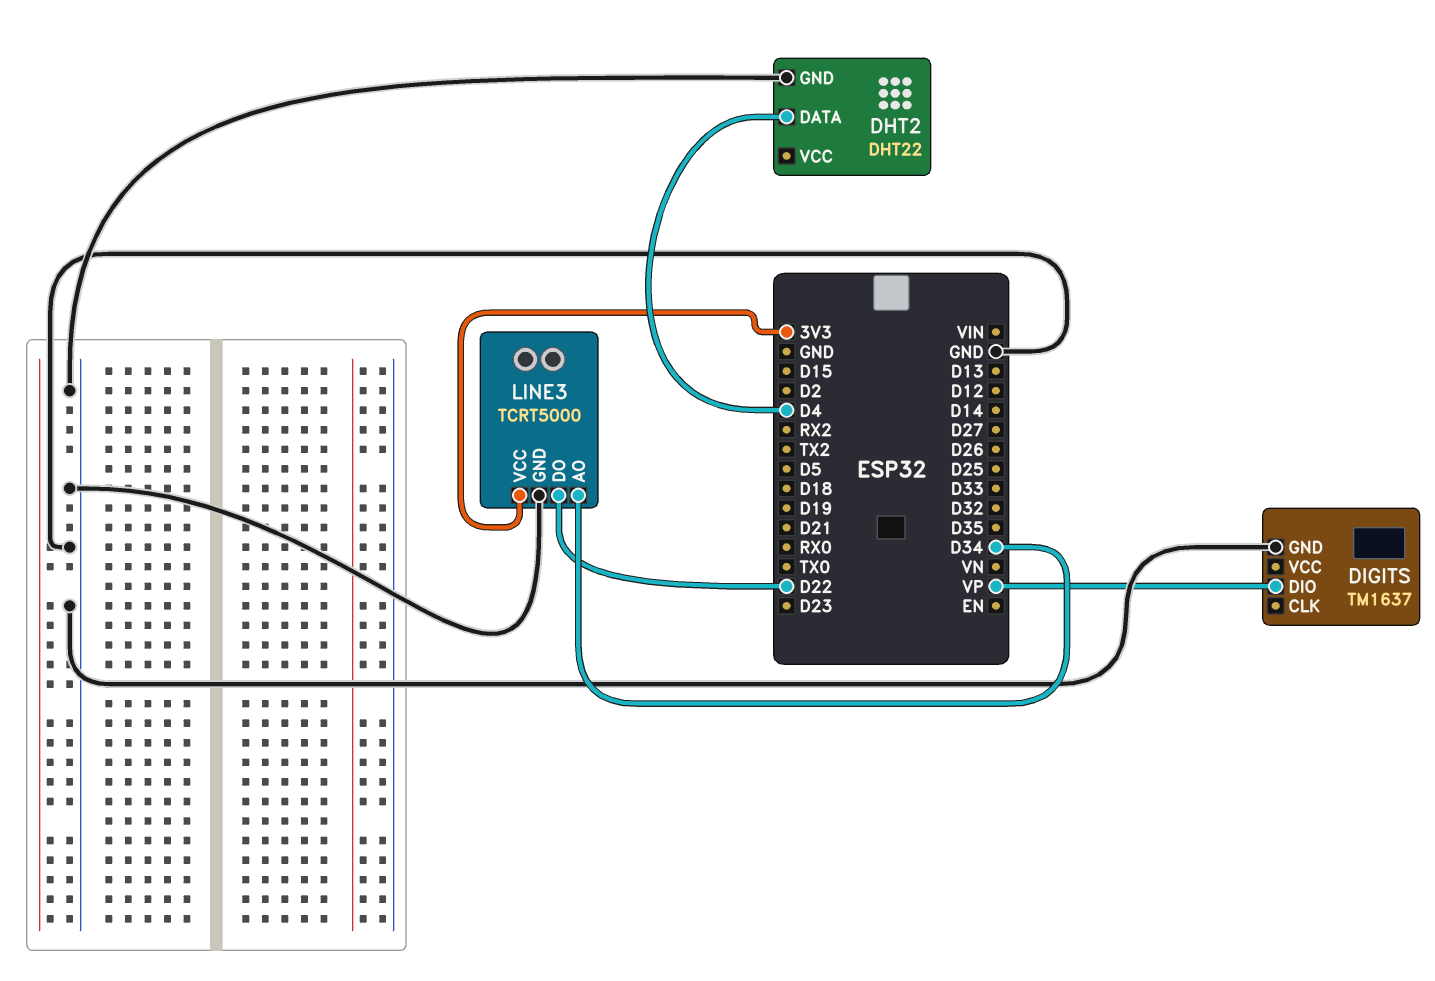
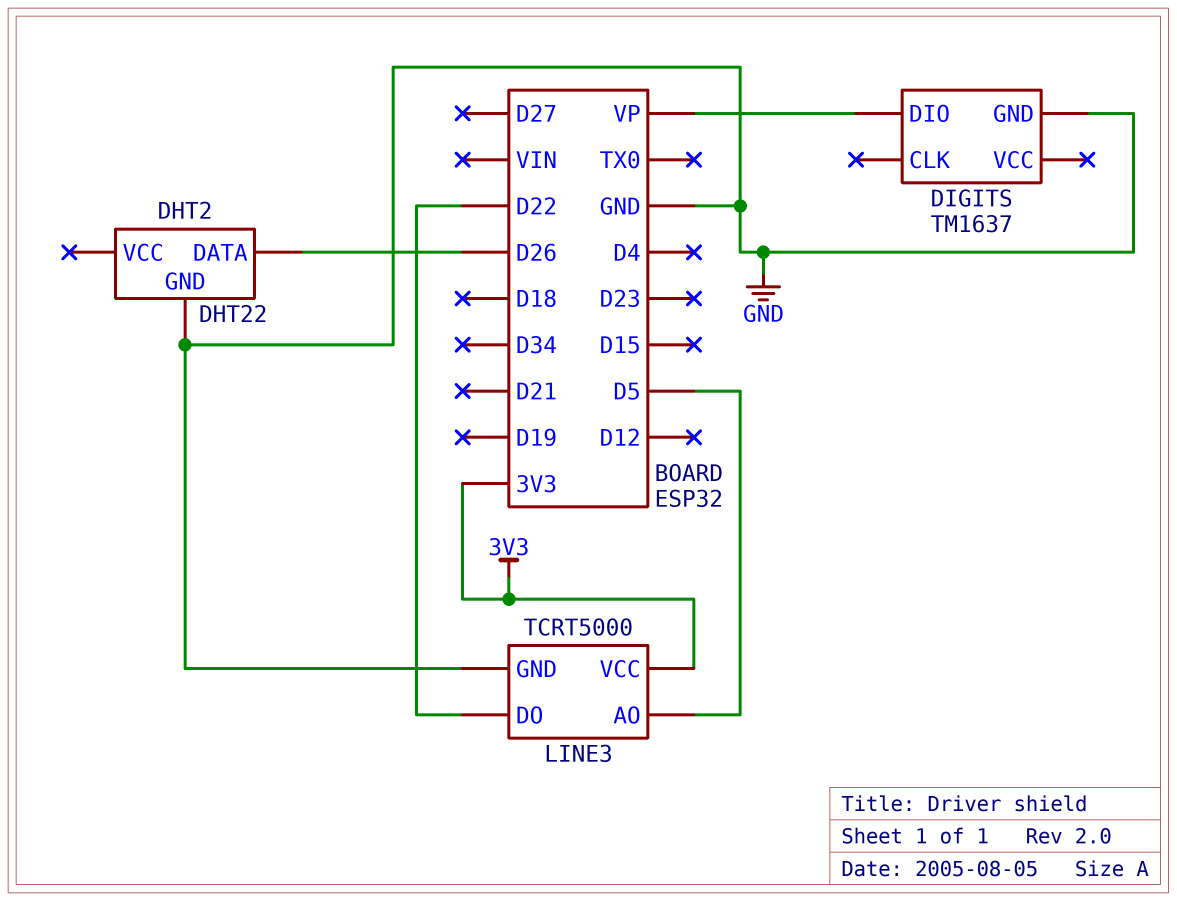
DHT2 pin DATA: D4 -> D26
LINE3 pin AO: D34 -> D5

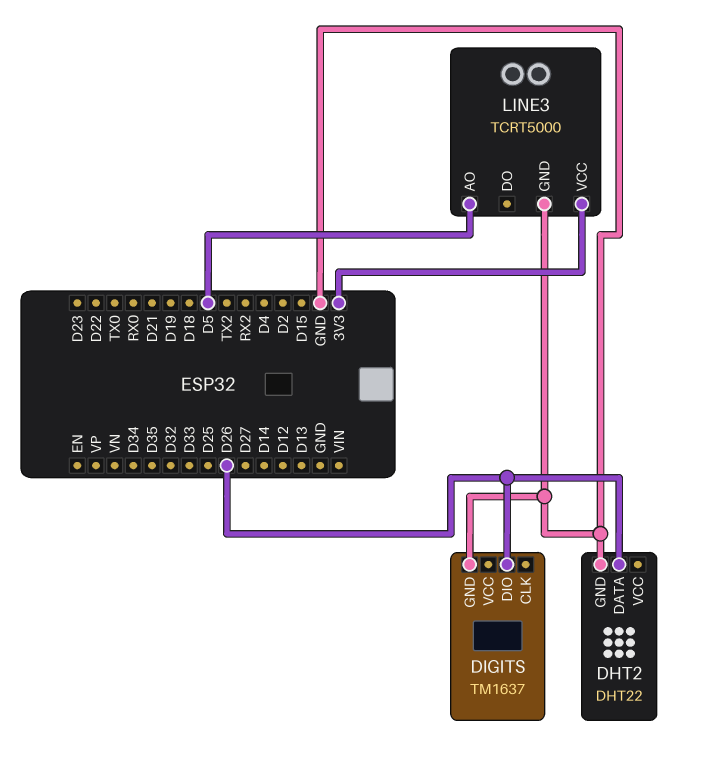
DIGITS pin DIO: VP -> D26
LINE3 pin DO: D22 -> none

